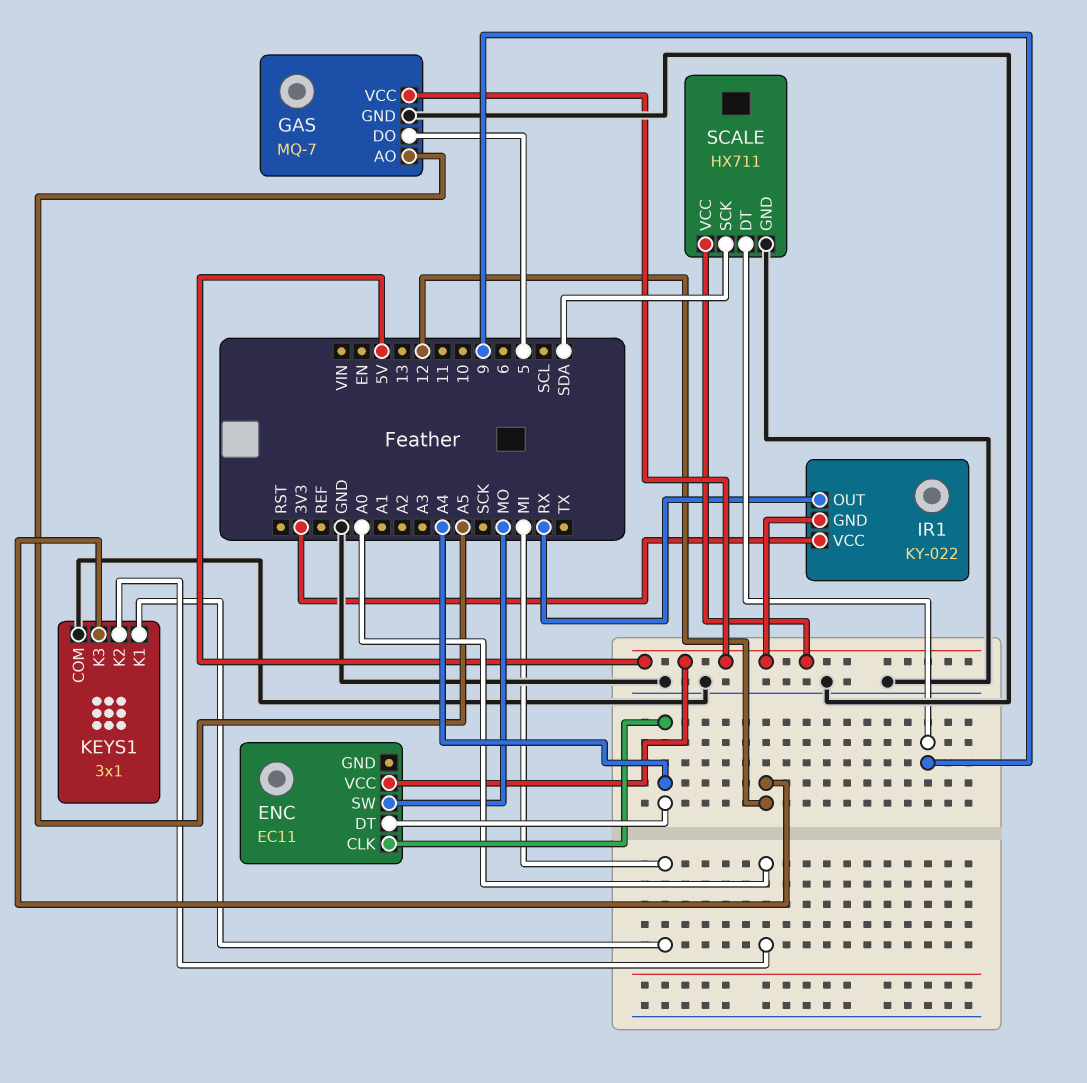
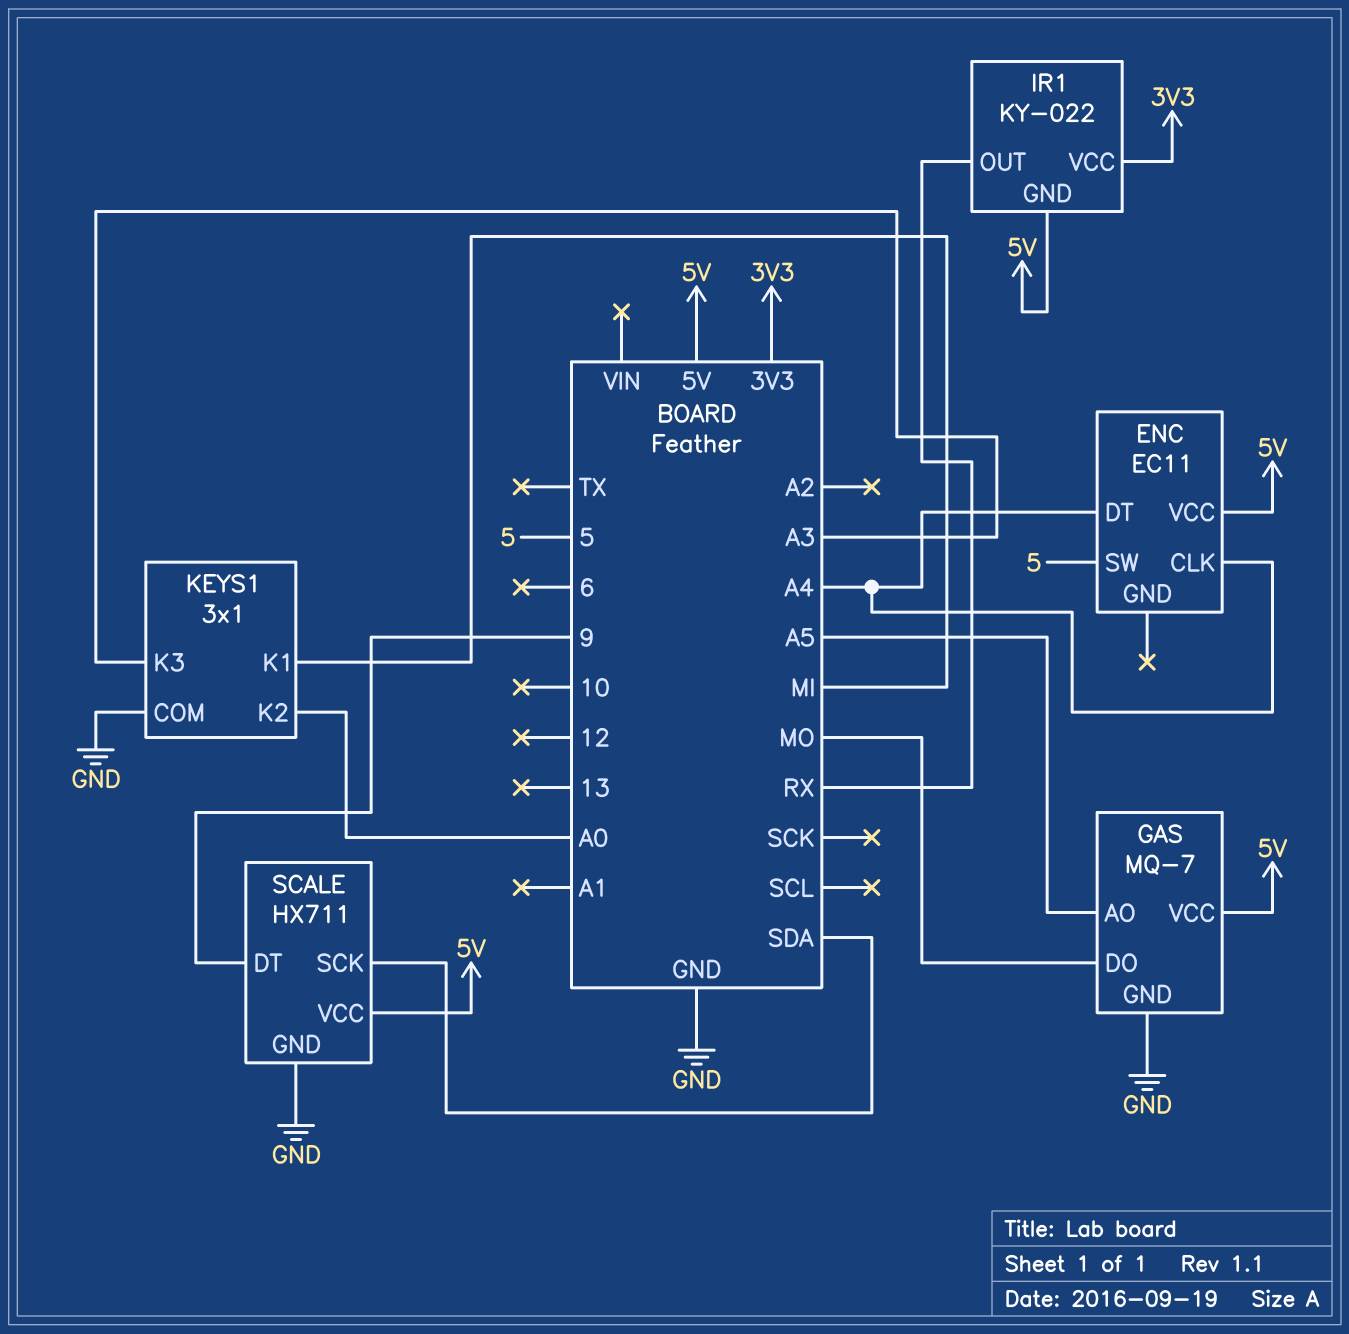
ENC pin SW: MO -> 5
GAS pin DO: 5 -> MO
KEYS1 pin K3: 12 -> A3

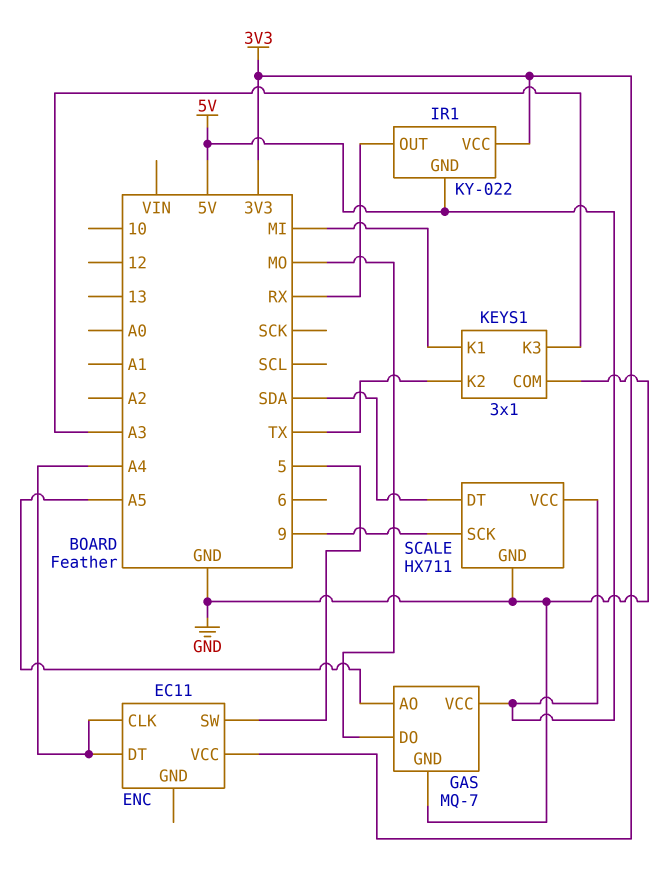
ENC pin VCC: 5V -> 3V3
KEYS1 pin K2: A0 -> TX
SCALE pin DT: 9 -> SDA
SCALE pin SCK: SDA -> 9

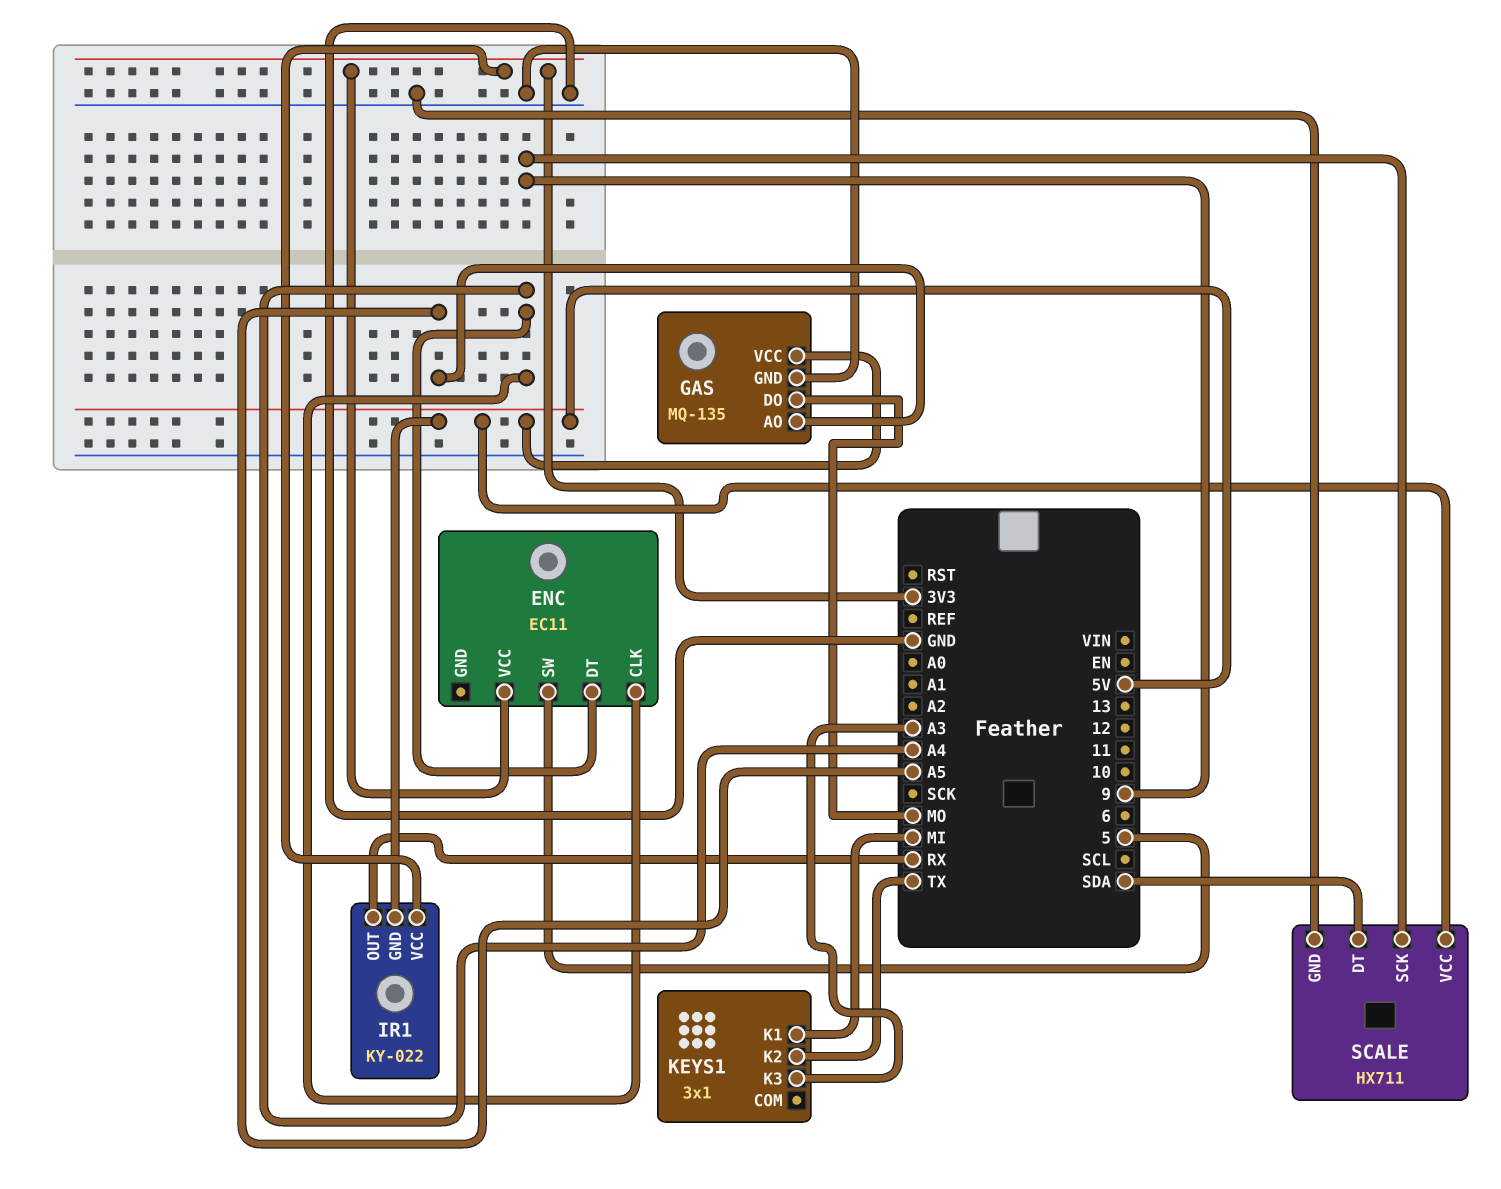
GAS: MQ-7 -> MQ-135
KEYS1 pin COM: GND -> none

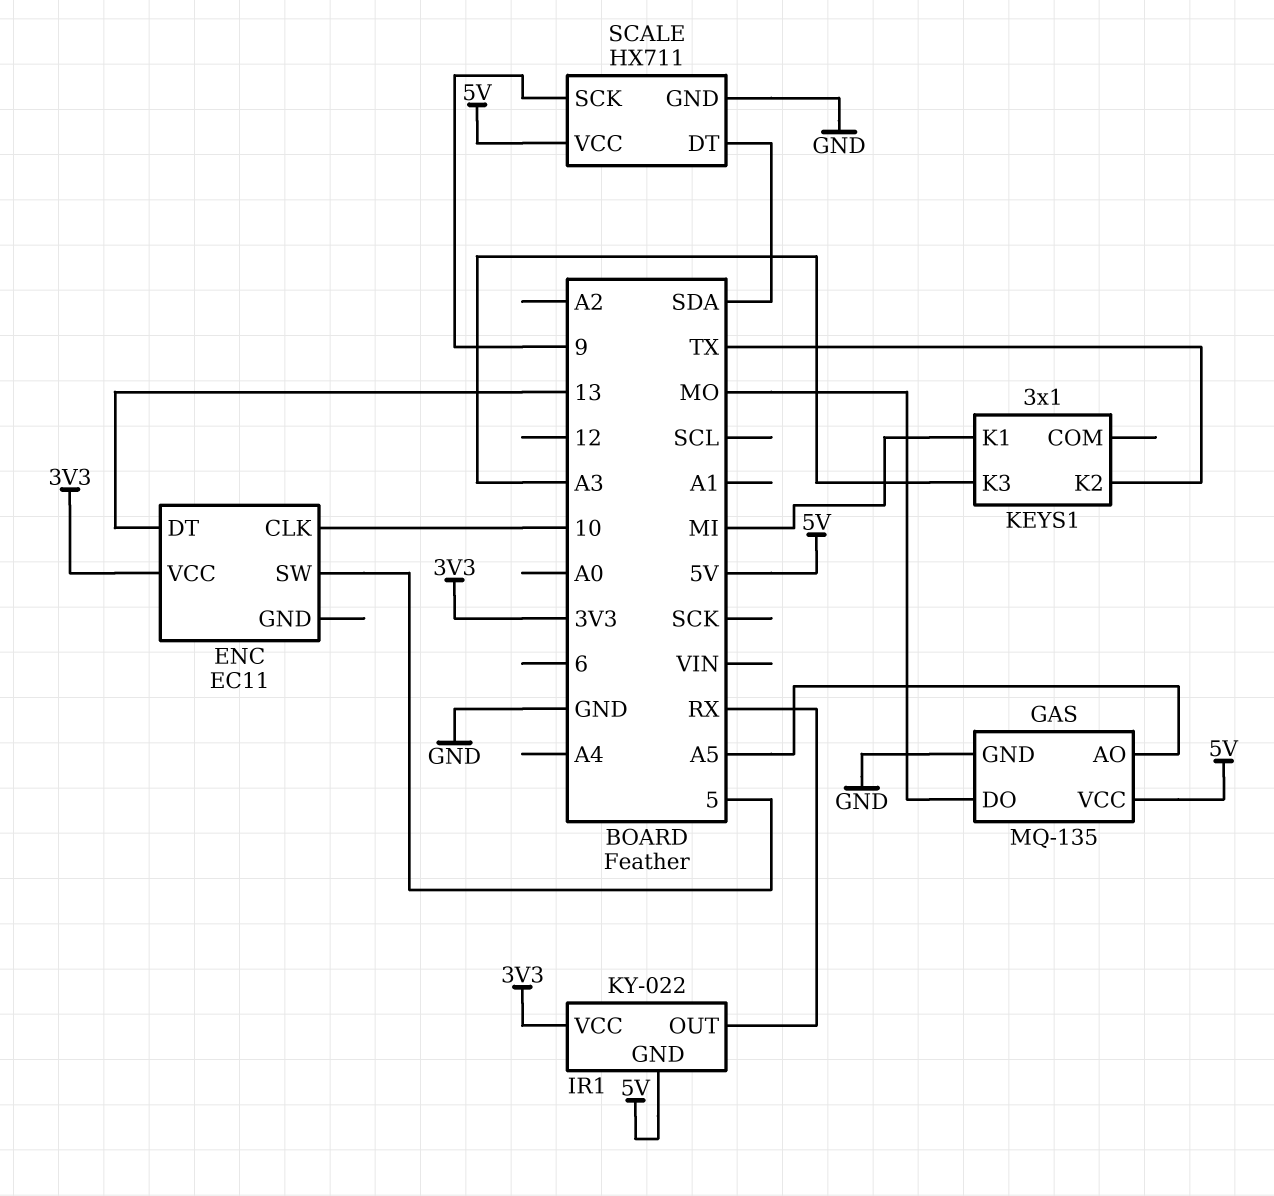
ENC pin CLK: A4 -> 10
ENC pin DT: A4 -> 13

